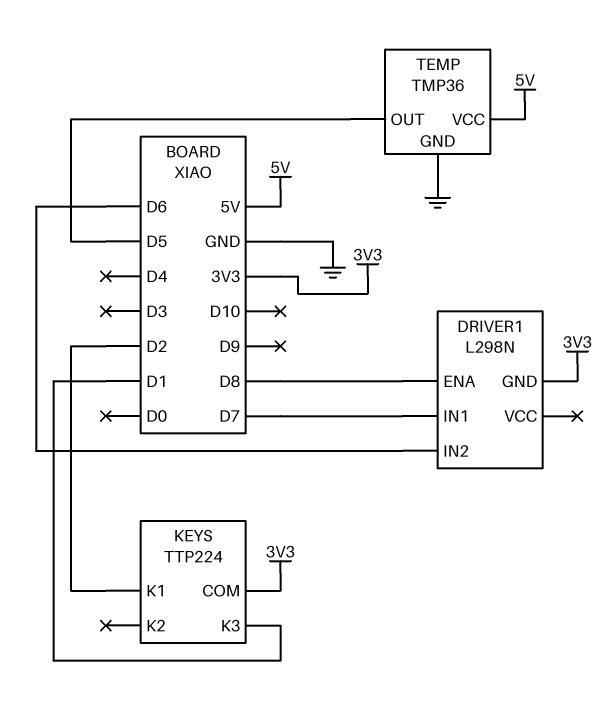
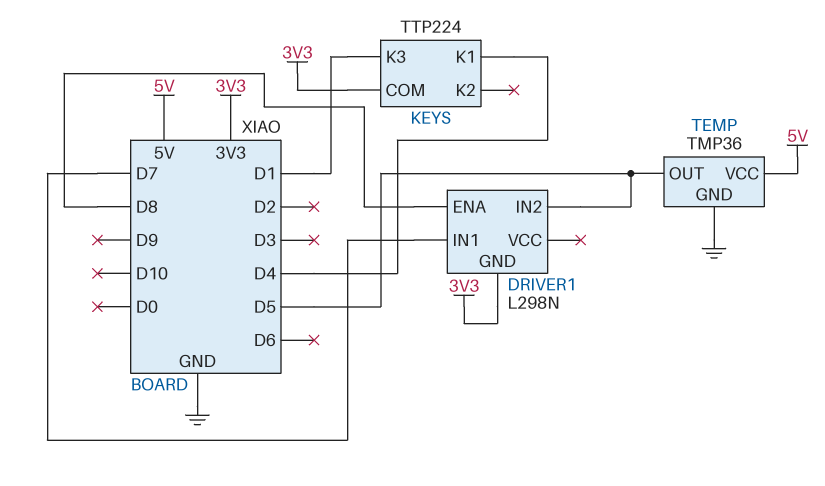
DRIVER1 pin IN2: D6 -> D5
KEYS pin K1: D2 -> D4

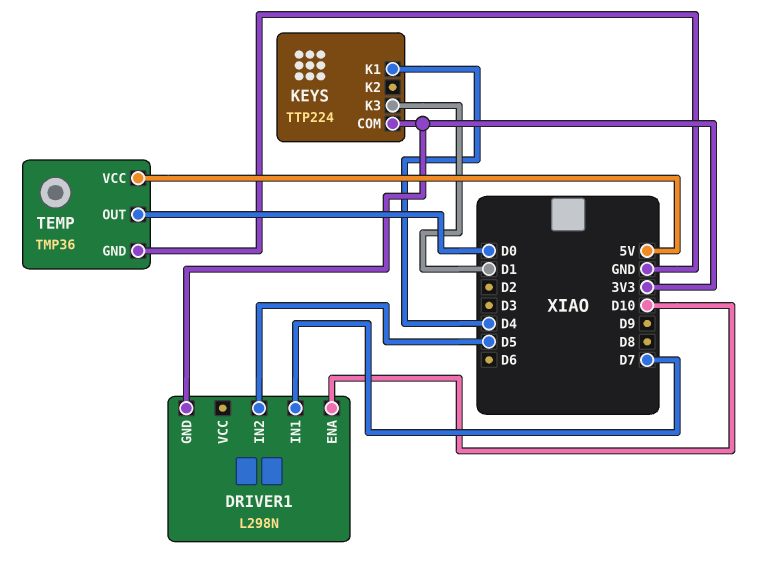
DRIVER1 pin ENA: D8 -> D10
TEMP pin OUT: D5 -> D0

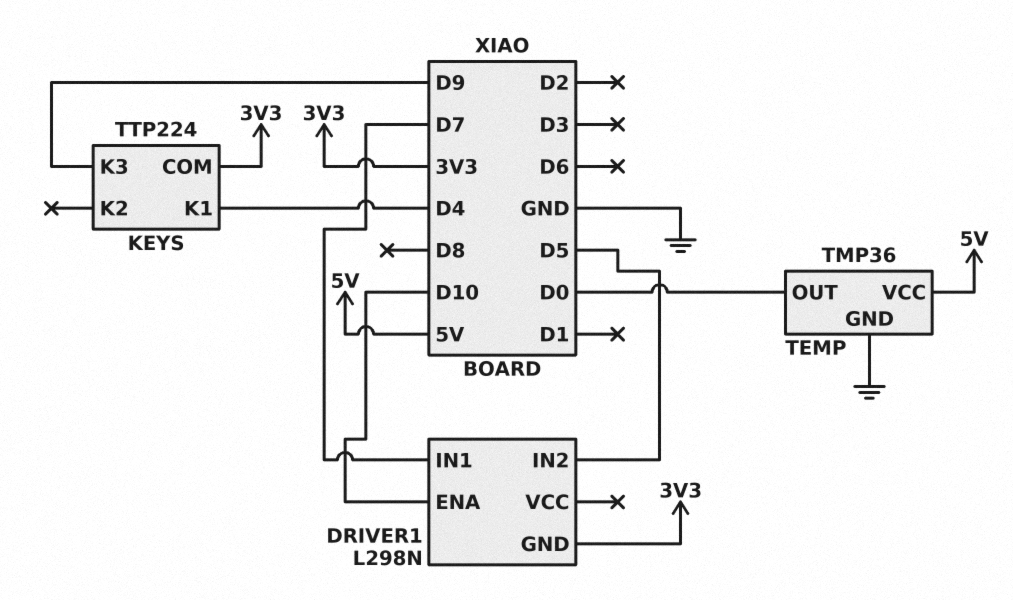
KEYS pin K3: D1 -> D9

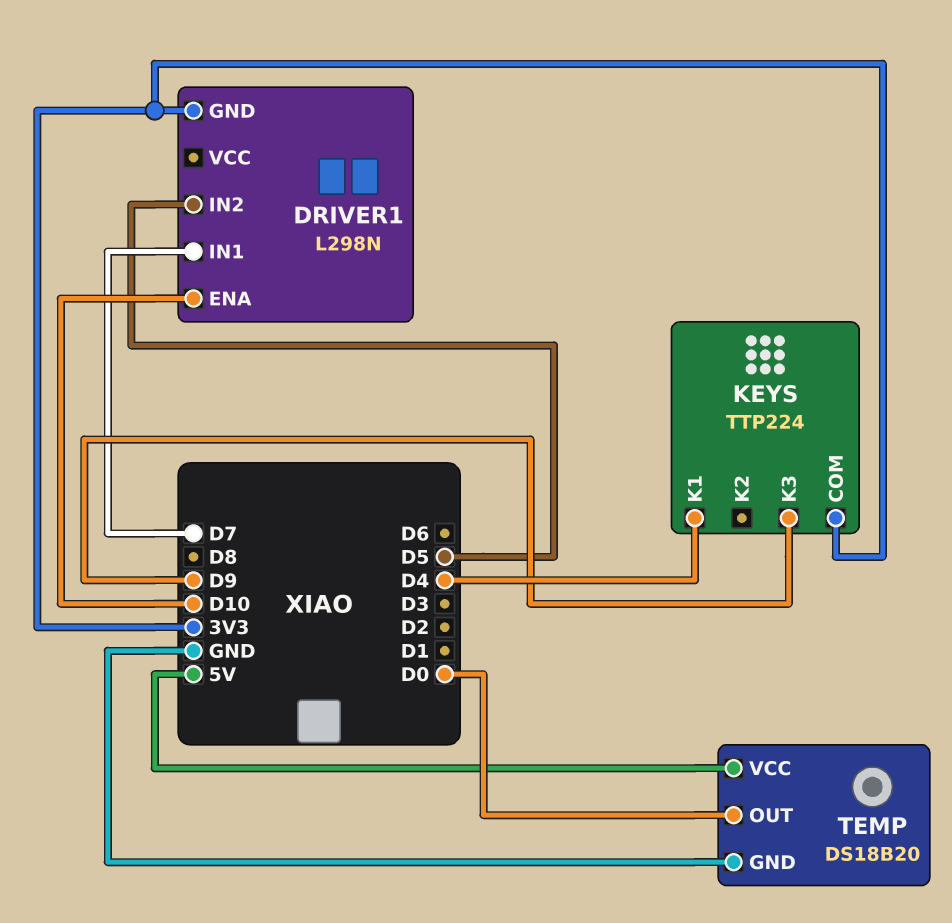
TEMP: TMP36 -> DS18B20

